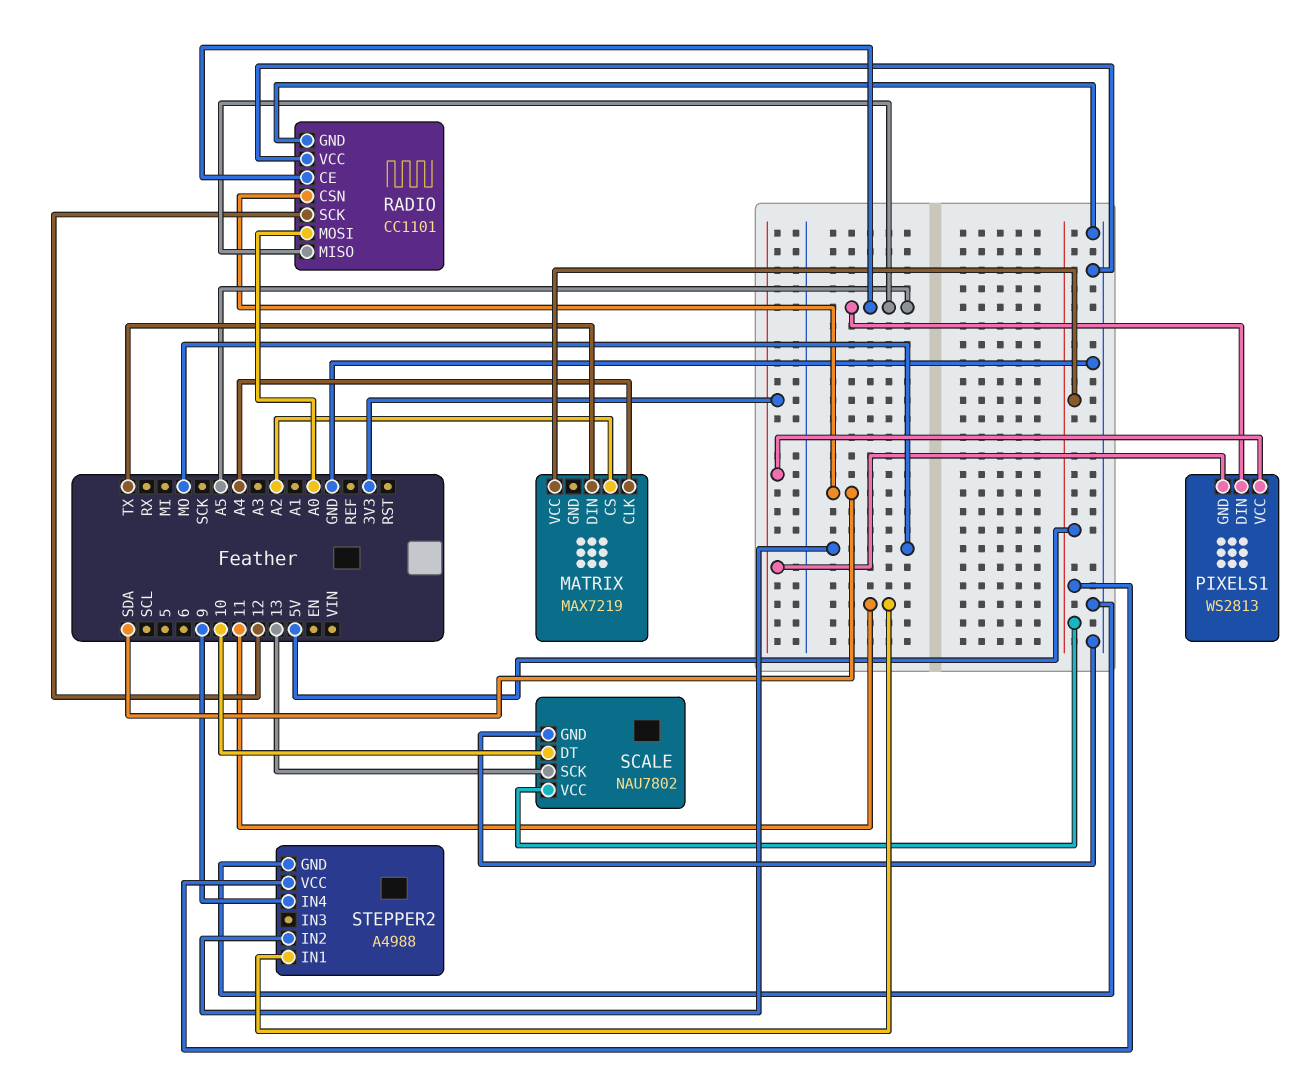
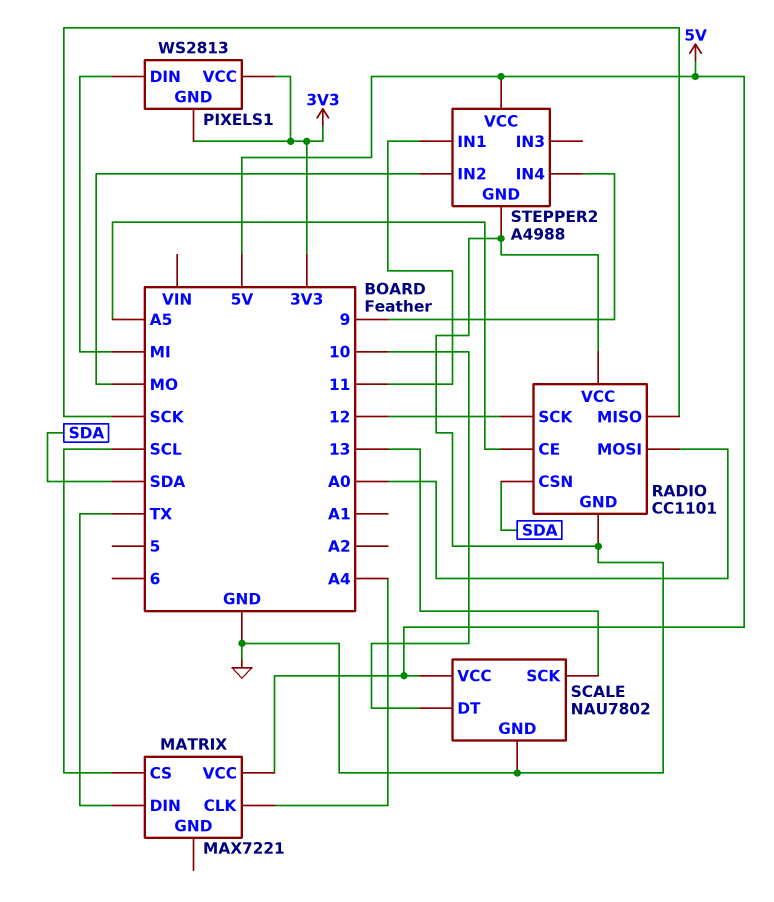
MATRIX: MAX7219 -> MAX7221
MATRIX pin CS: A2 -> SCL
PIXELS1 pin DIN: A5 -> MI
RADIO pin MISO: A5 -> SCK

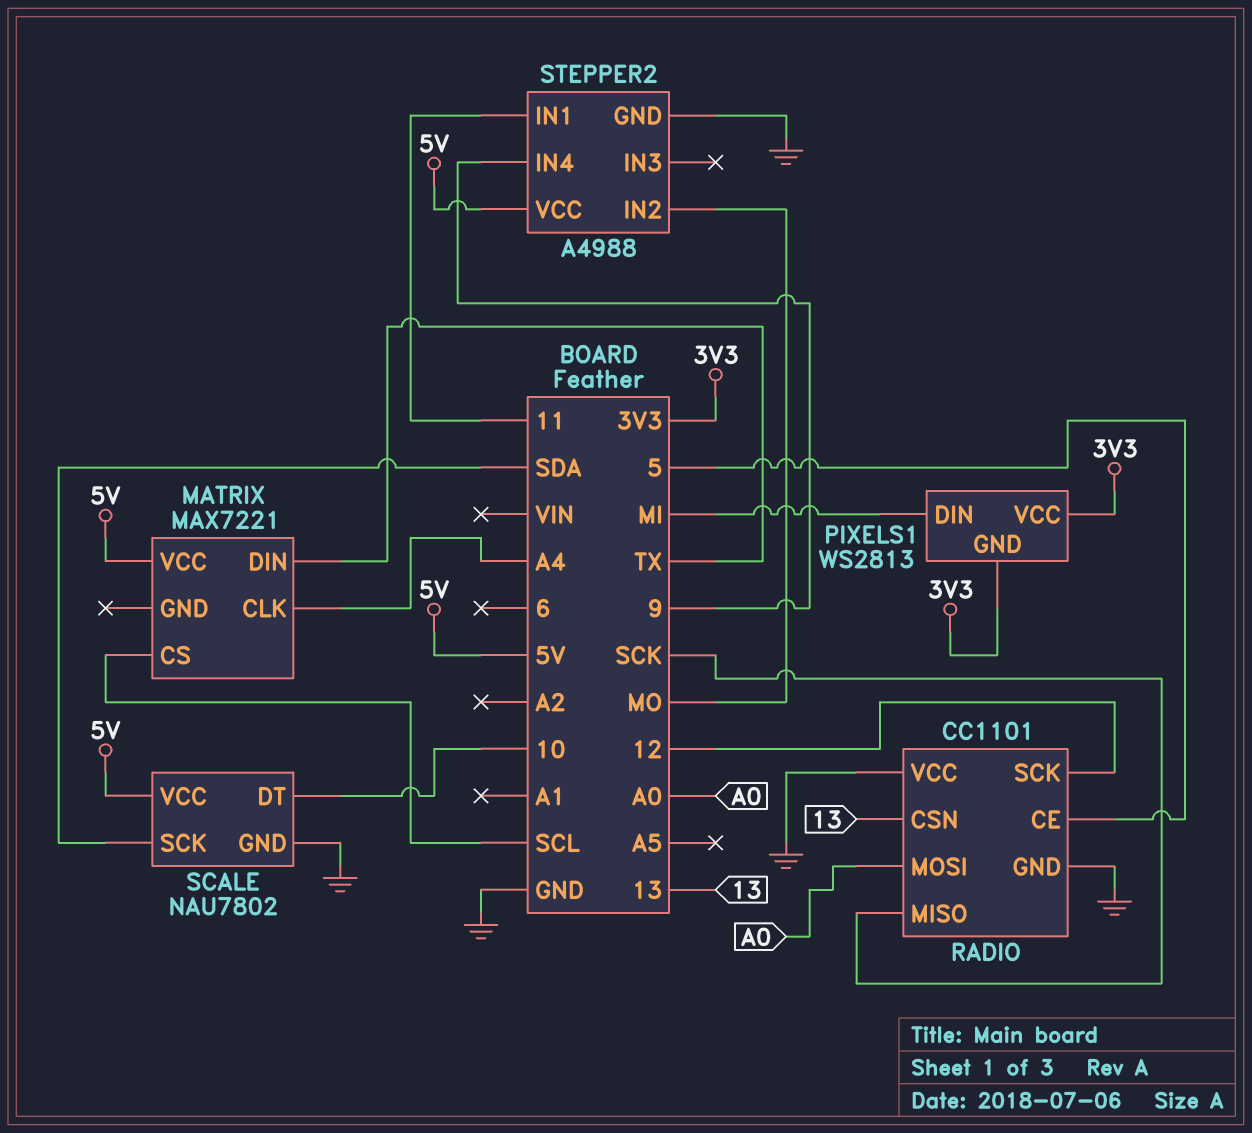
RADIO pin CE: A5 -> 5
RADIO pin CSN: SDA -> 13
SCALE pin SCK: 13 -> SDA

